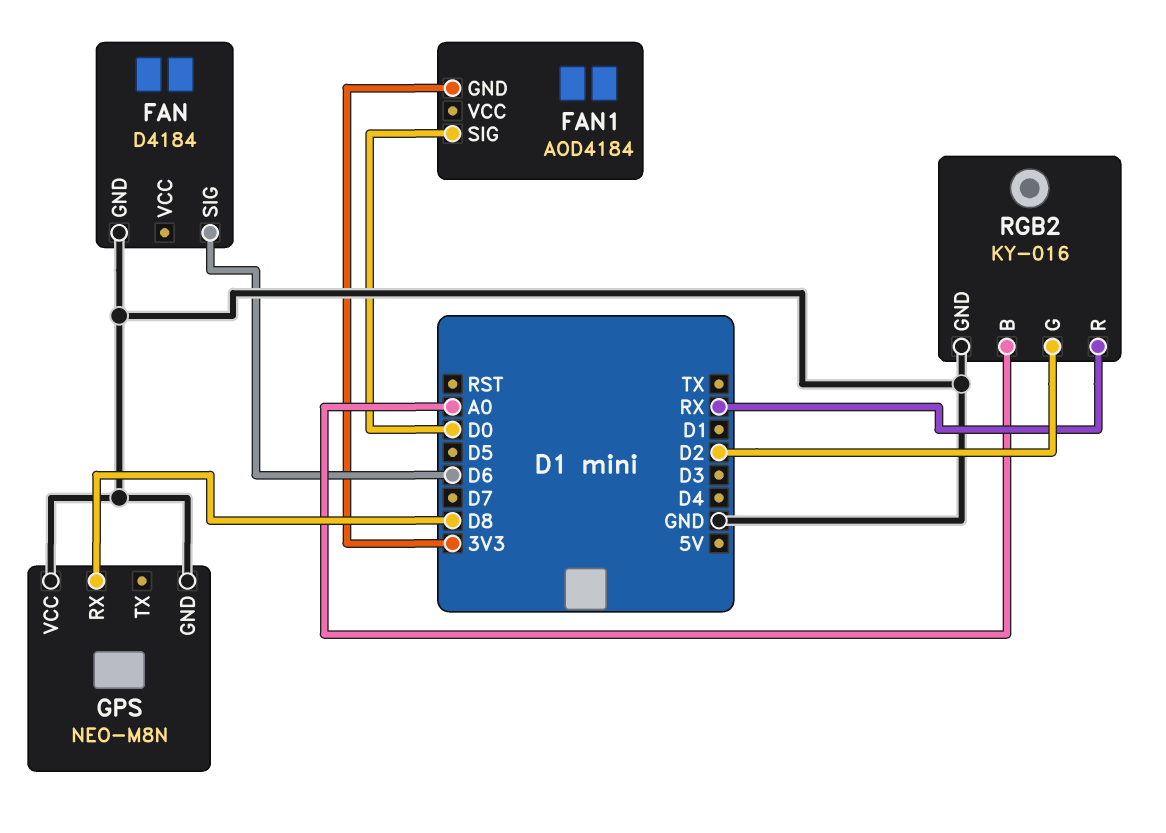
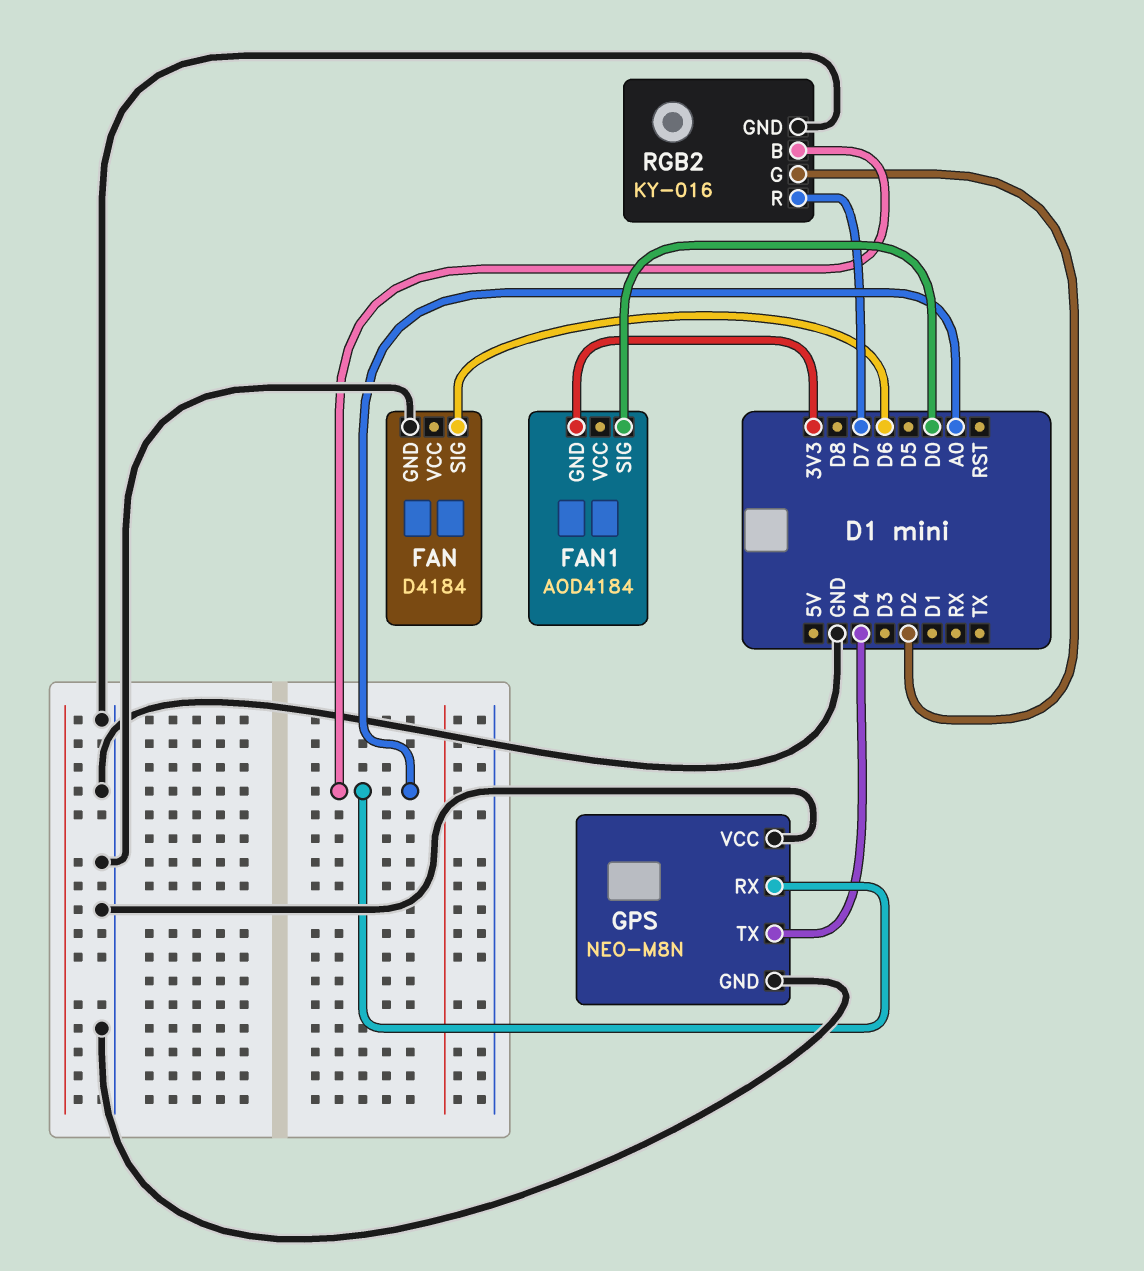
GPS pin RX: D8 -> A0
GPS pin TX: none -> D4
RGB2 pin R: RX -> D7

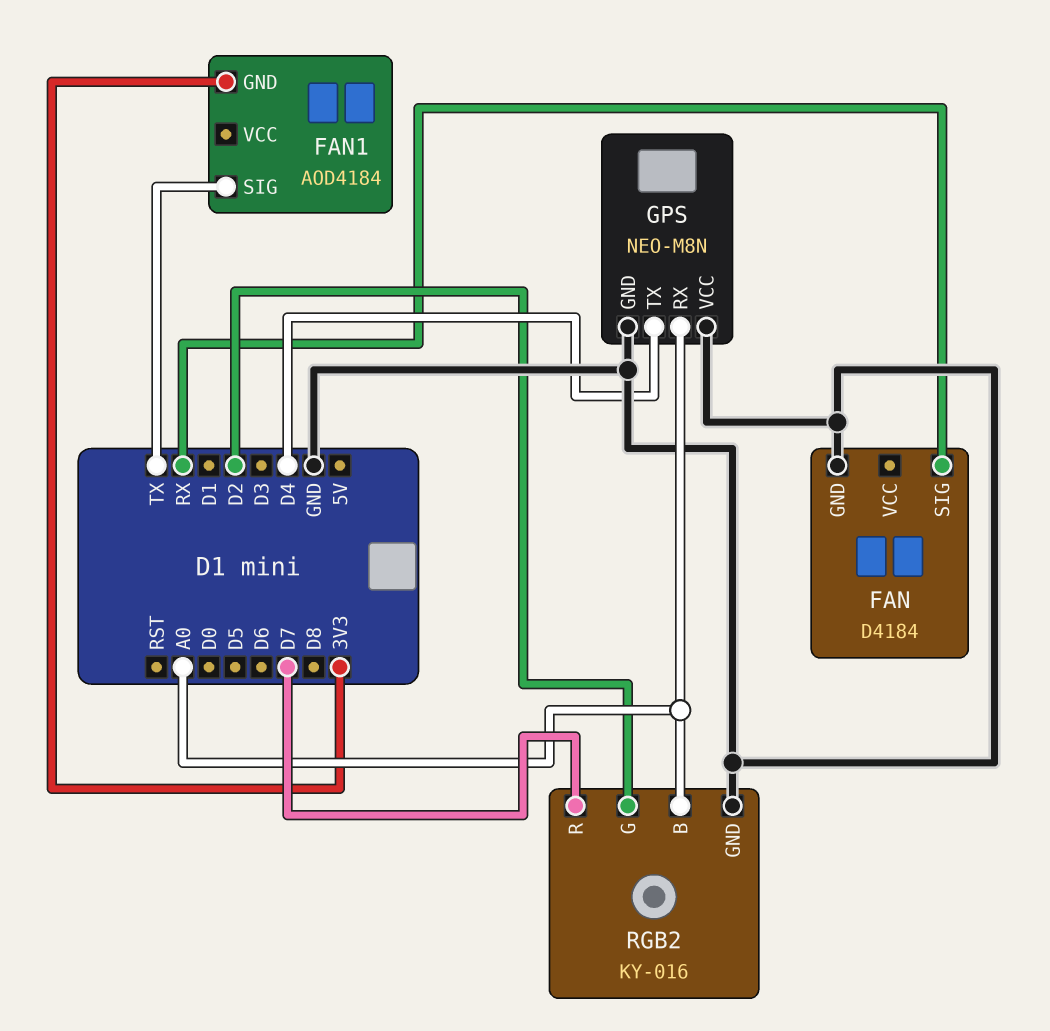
FAN pin SIG: D6 -> RX
FAN1 pin SIG: D0 -> TX

